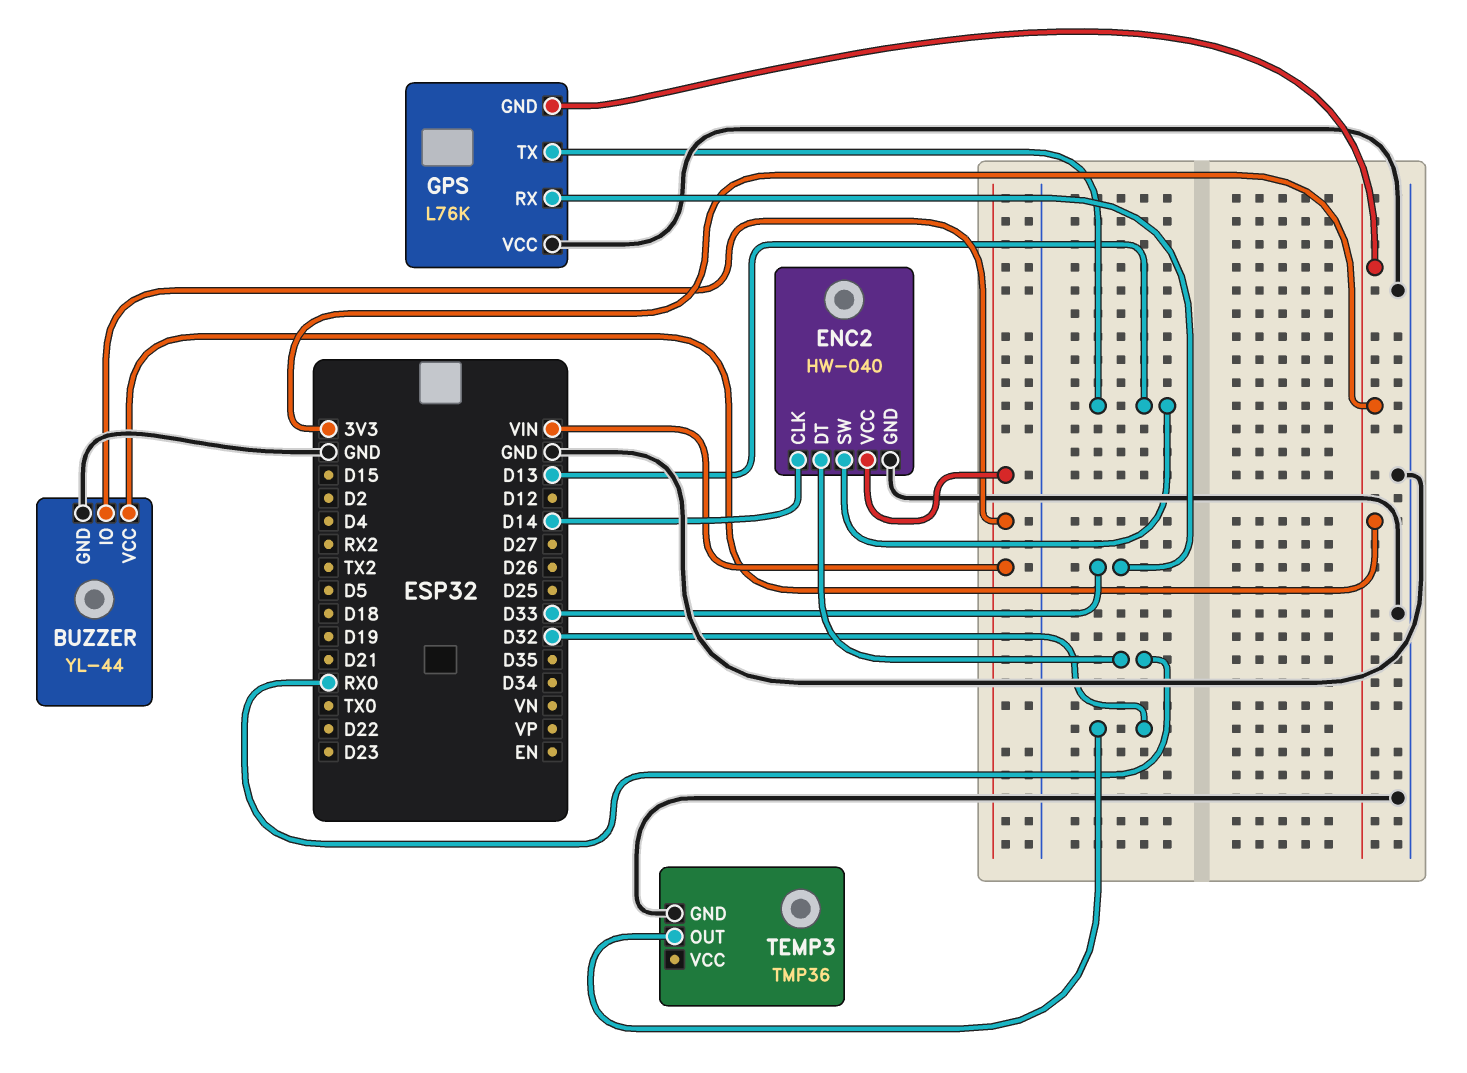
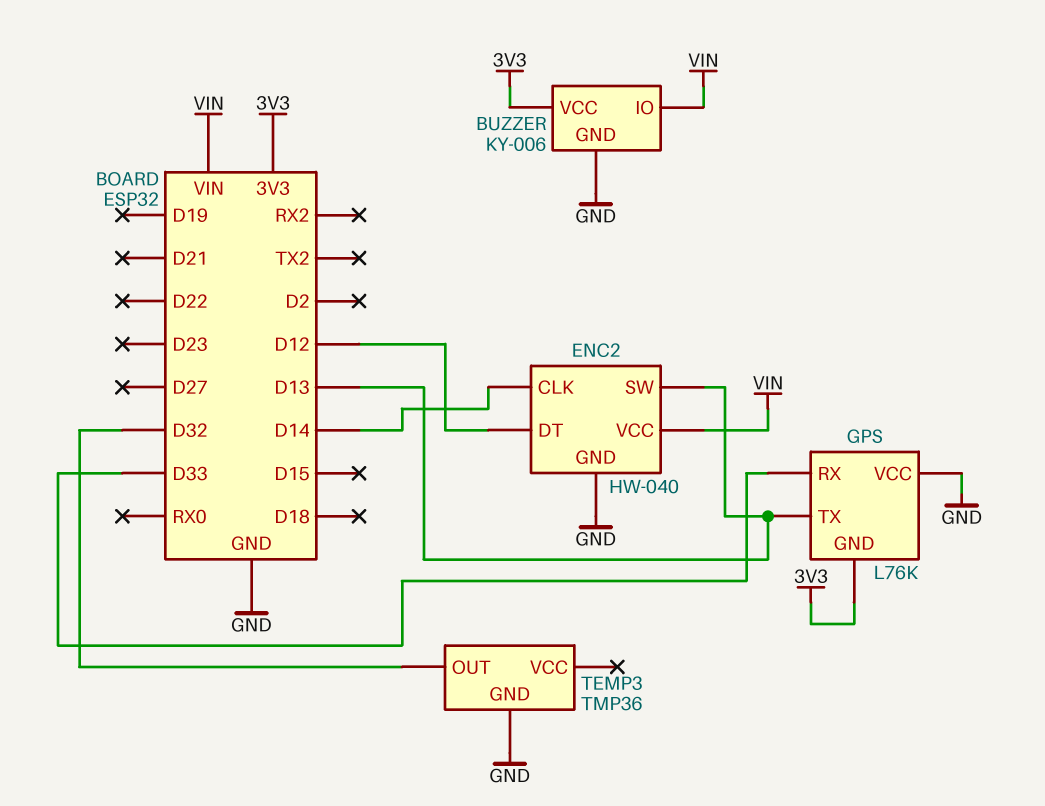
BUZZER: YL-44 -> KY-006
ENC2 pin DT: RX0 -> D12

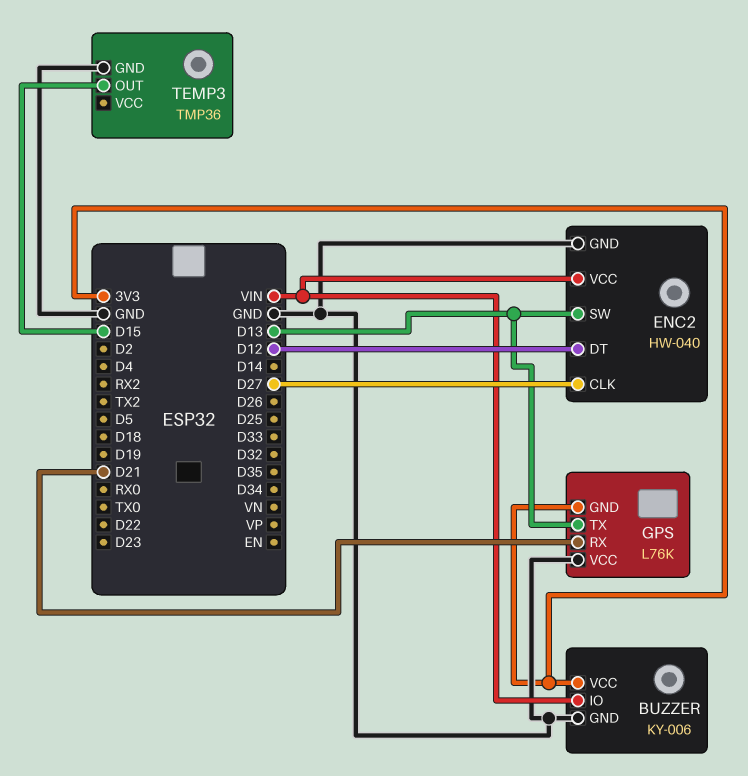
ENC2 pin CLK: D14 -> D27
GPS pin RX: D33 -> D21
TEMP3 pin OUT: D32 -> D15

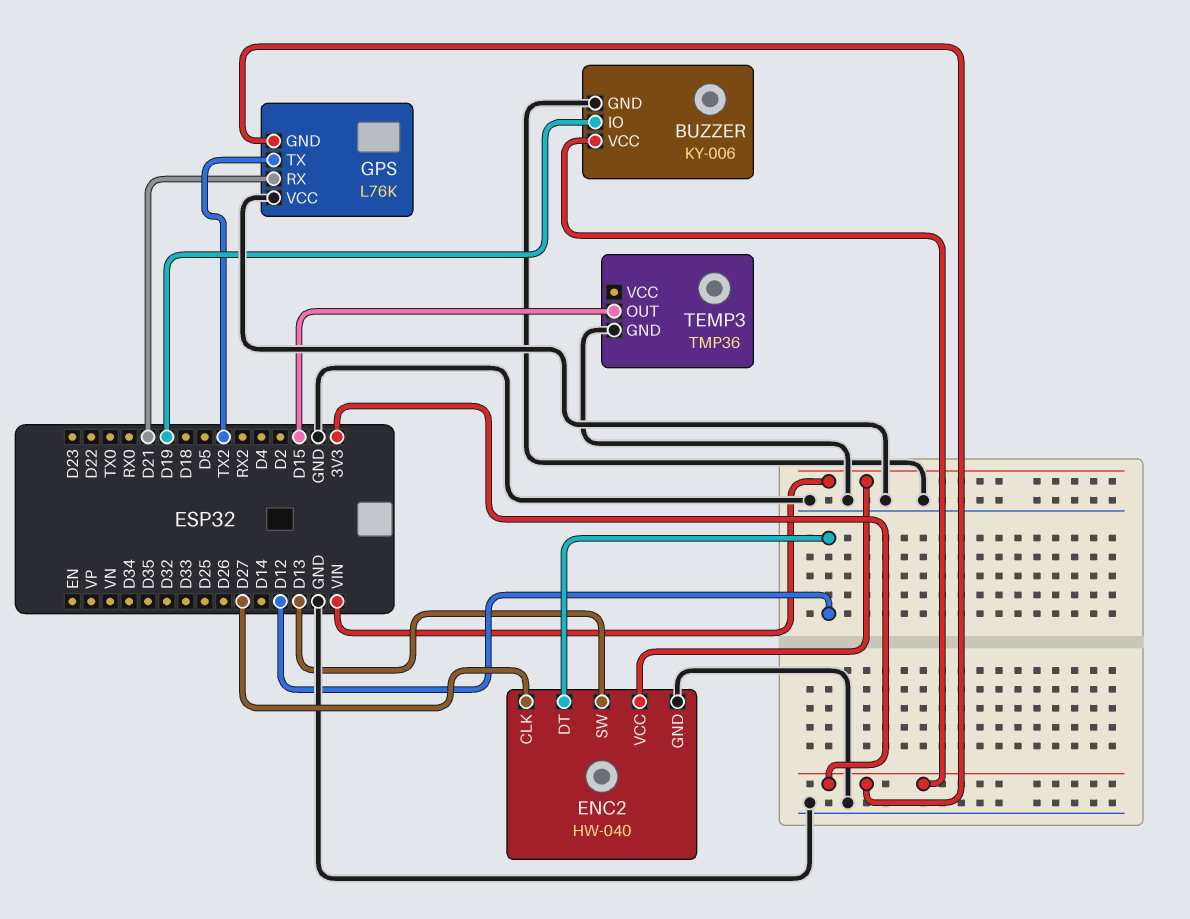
BUZZER pin IO: VIN -> D19
GPS pin TX: D13 -> TX2

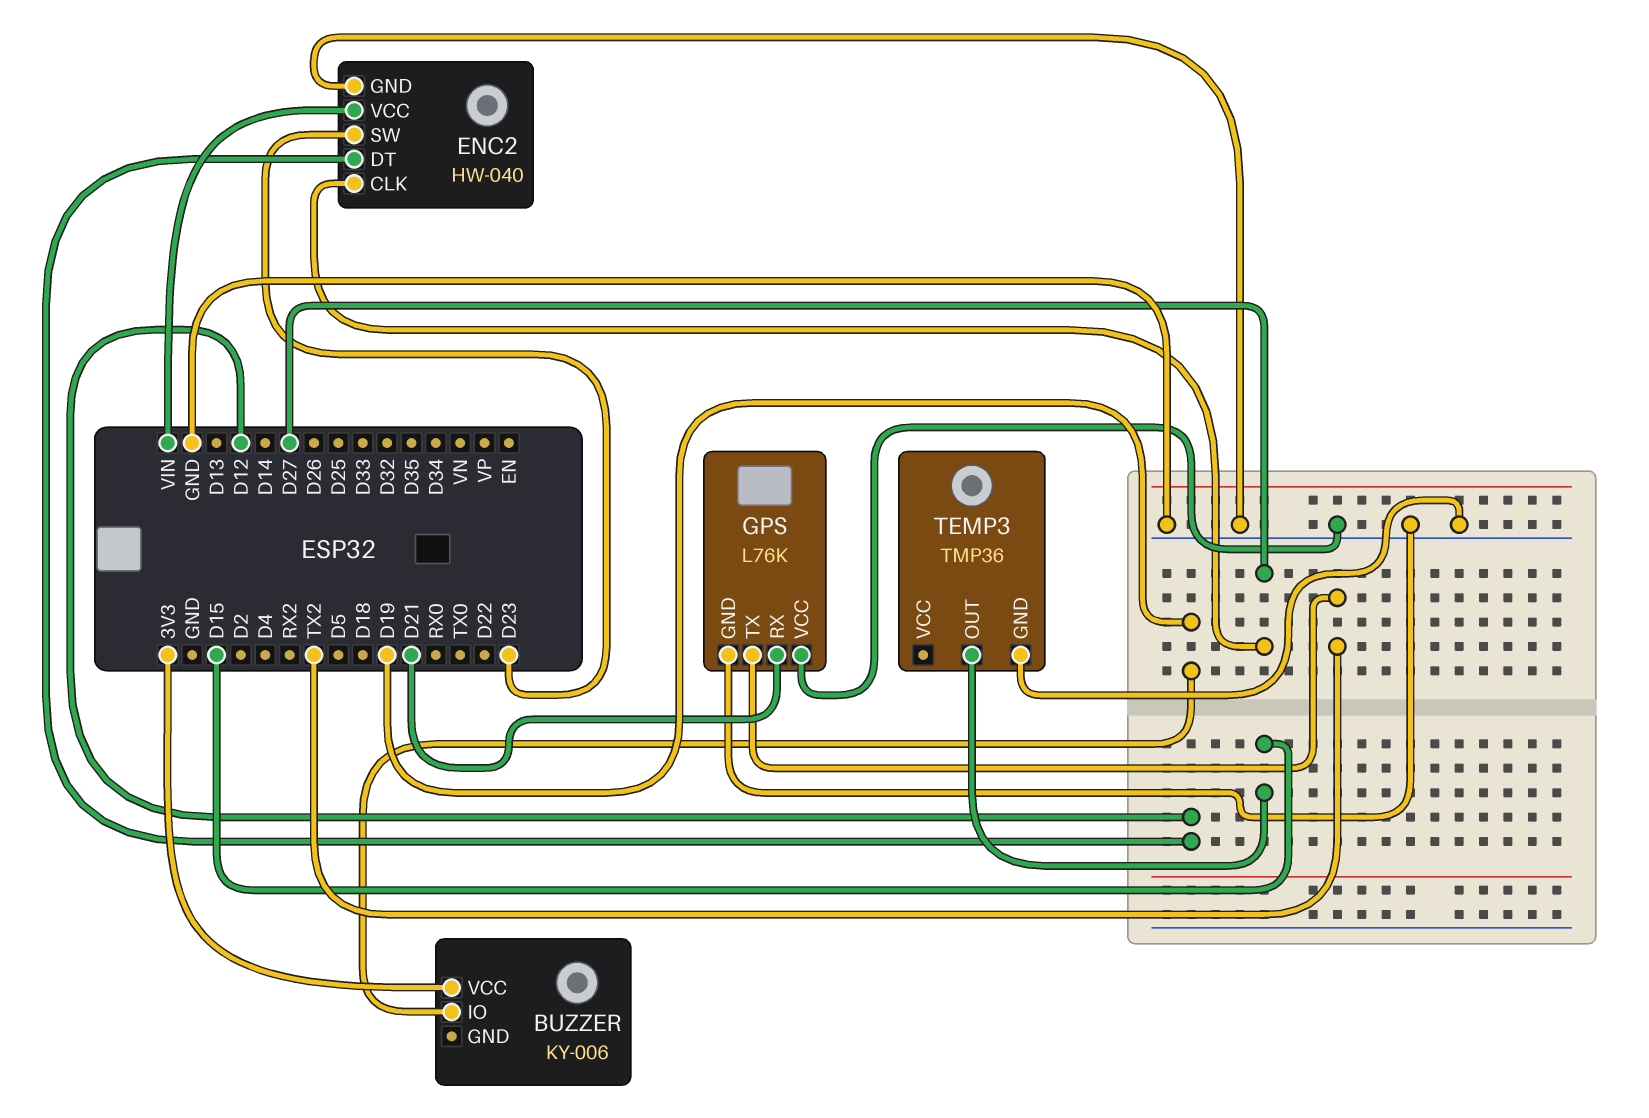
BUZZER pin GND: GND -> none
ENC2 pin SW: D13 -> D23
GPS pin GND: 3V3 -> GND

